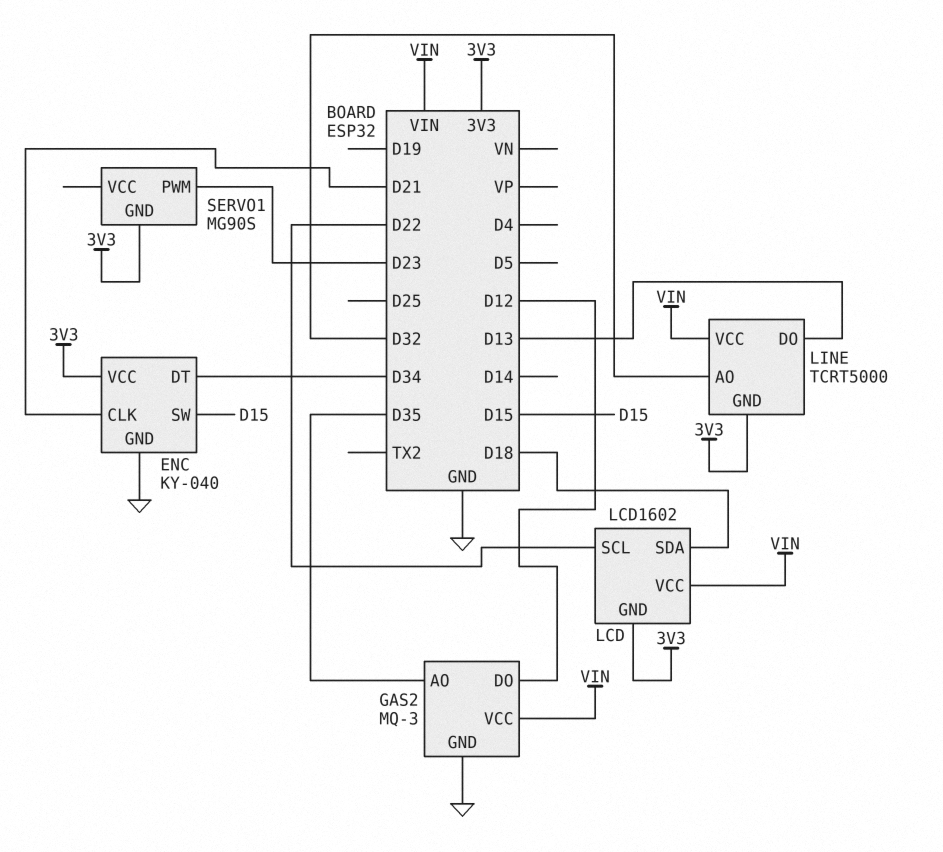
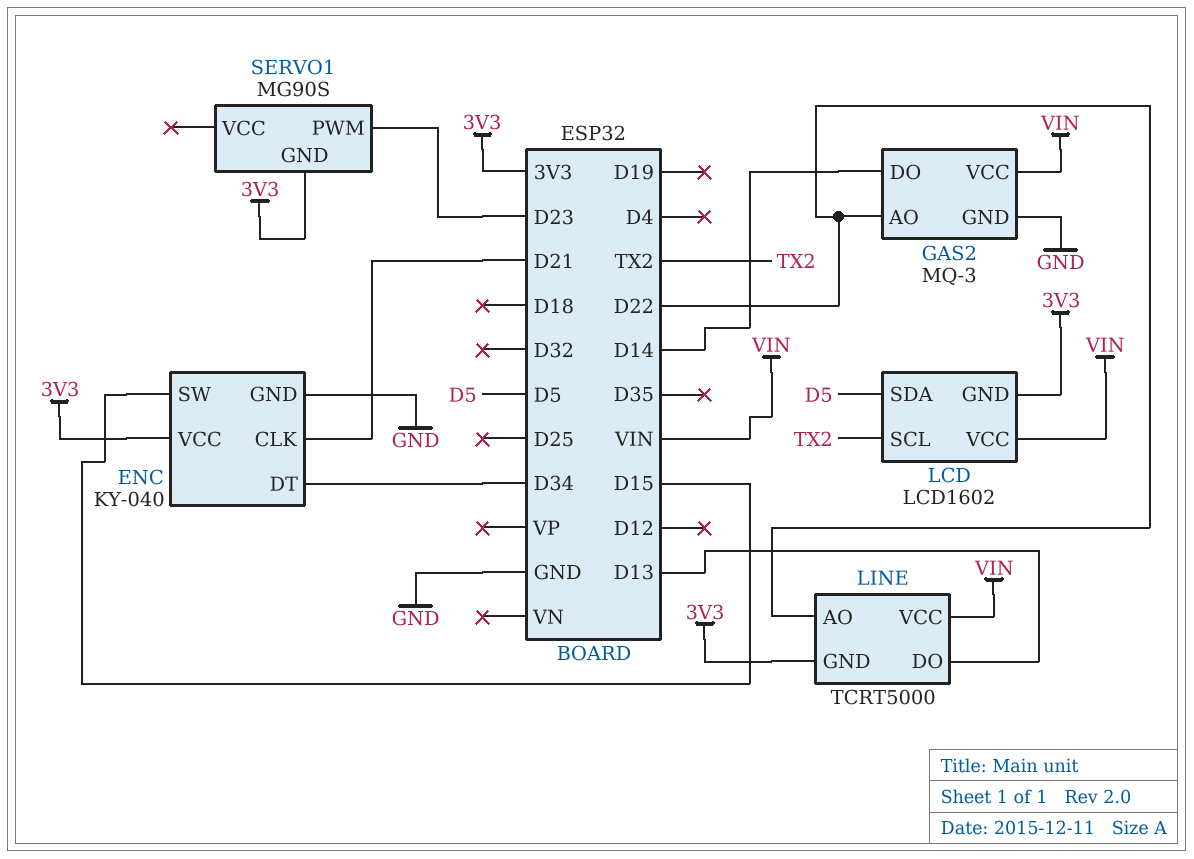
GAS2 pin AO: D35 -> D22
GAS2 pin DO: D12 -> D14
LCD pin SCL: D22 -> TX2
LCD pin SDA: D18 -> D5
LINE pin AO: D32 -> D22

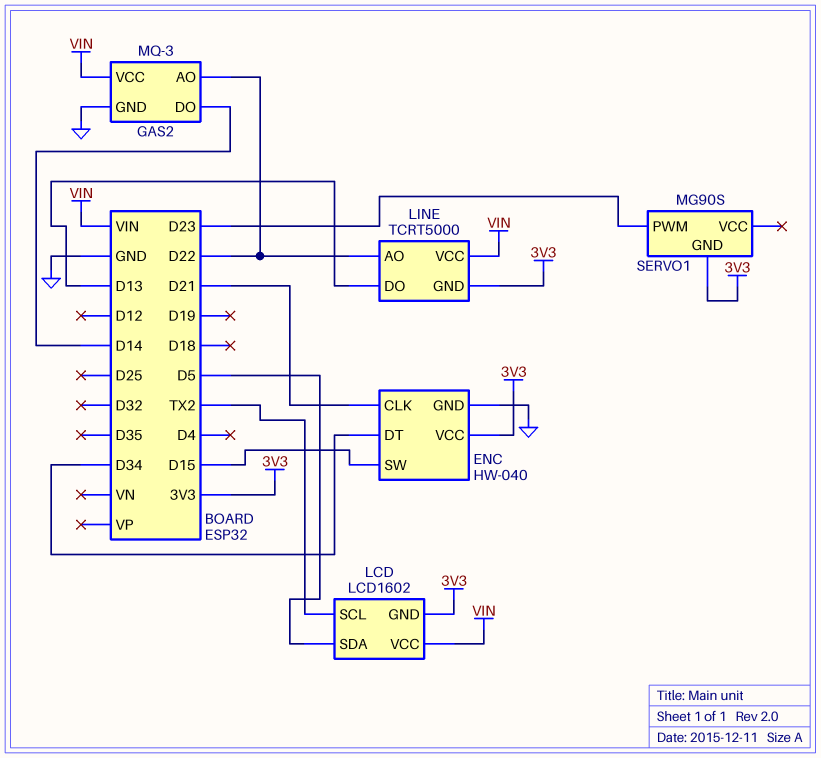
ENC: KY-040 -> HW-040

